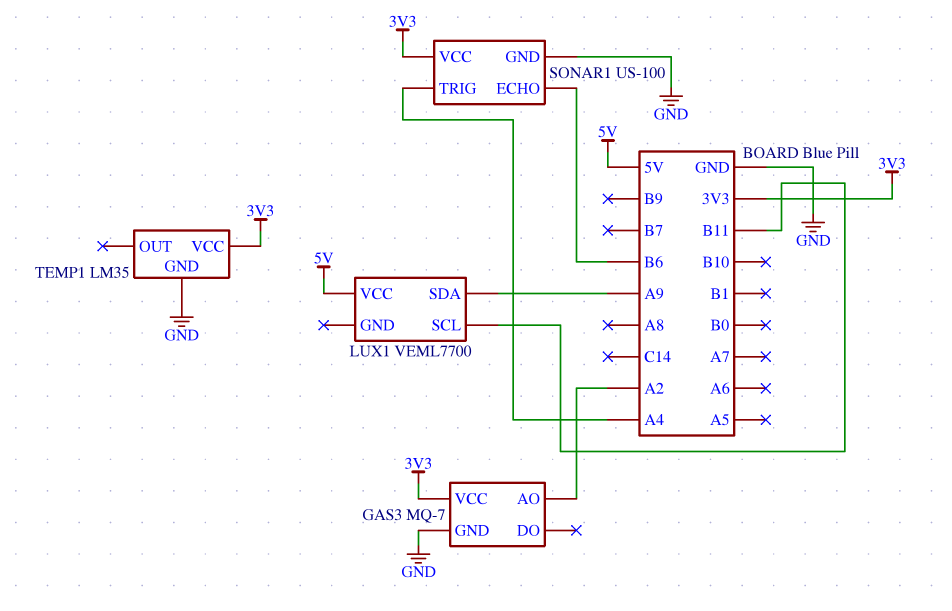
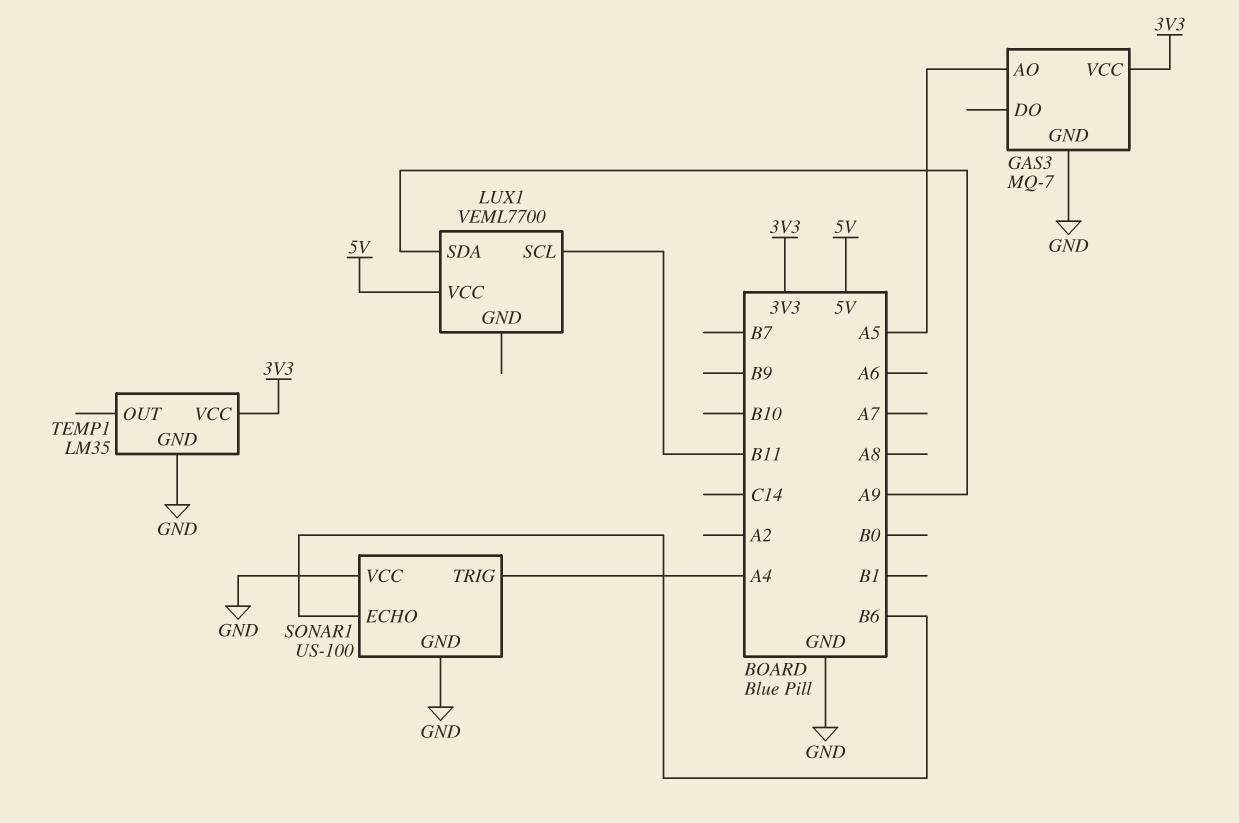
GAS3 pin AO: A2 -> A5
SONAR1 pin VCC: 3V3 -> GND

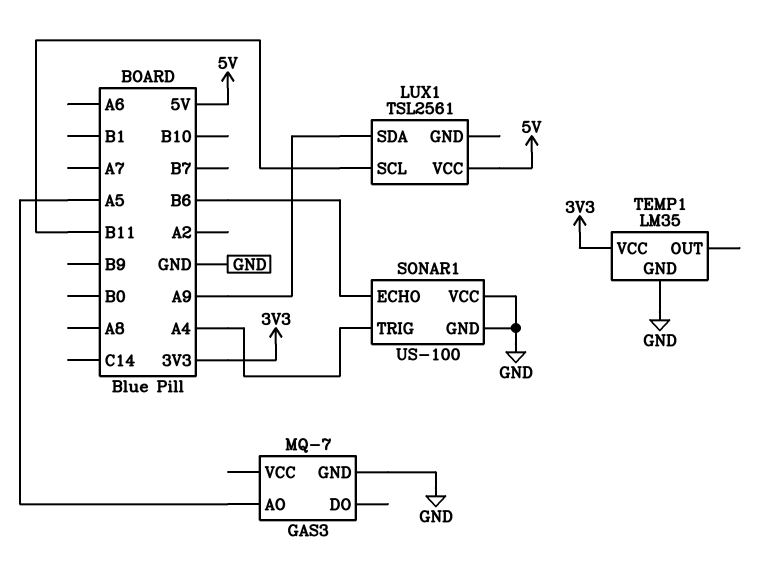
GAS3 pin VCC: 3V3 -> none
LUX1: VEML7700 -> TSL2561

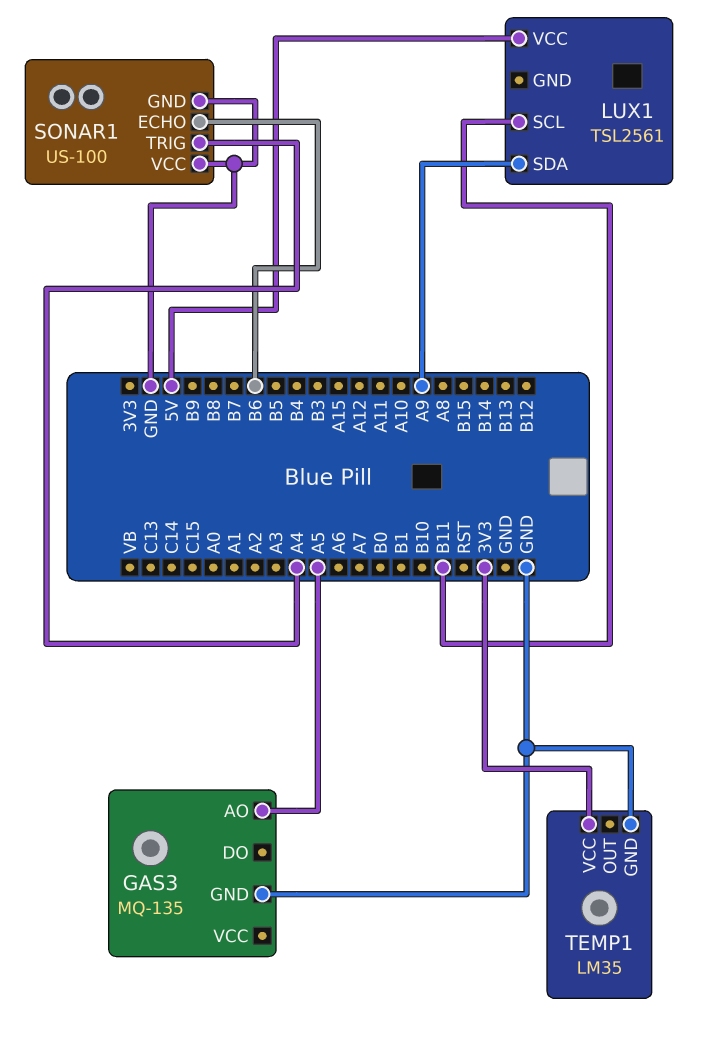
GAS3: MQ-7 -> MQ-135

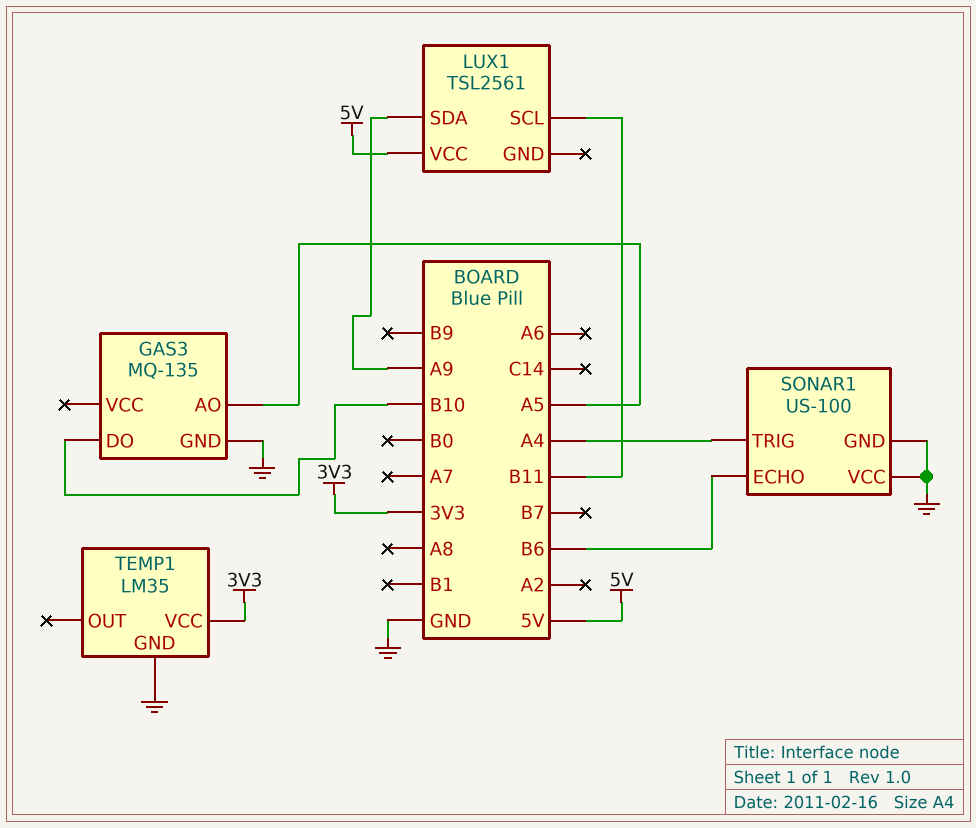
GAS3 pin DO: none -> B10

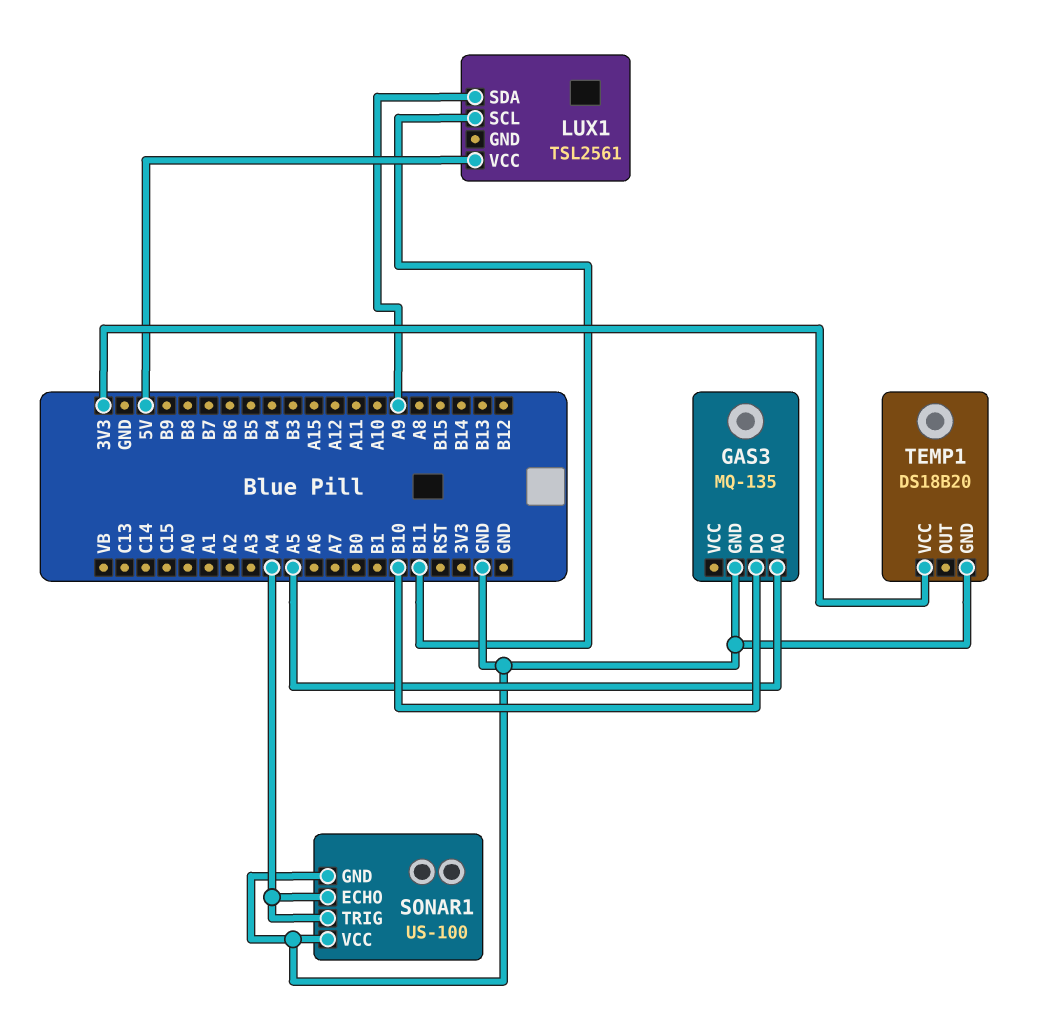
SONAR1 pin ECHO: B6 -> A4
TEMP1: LM35 -> DS18B20

